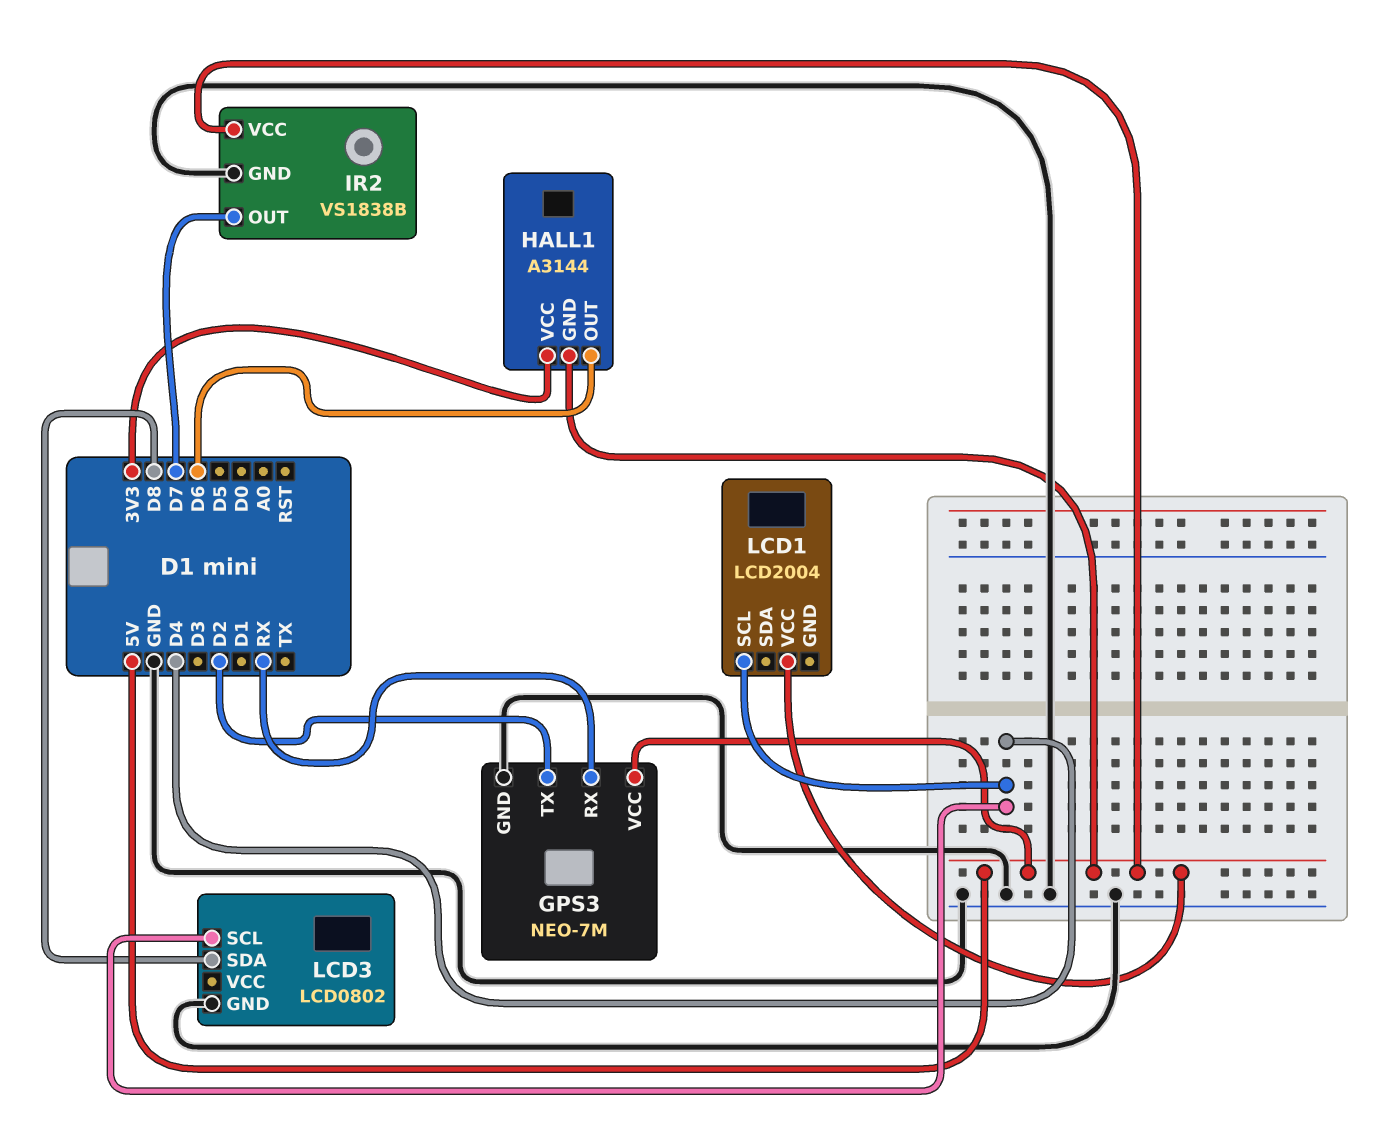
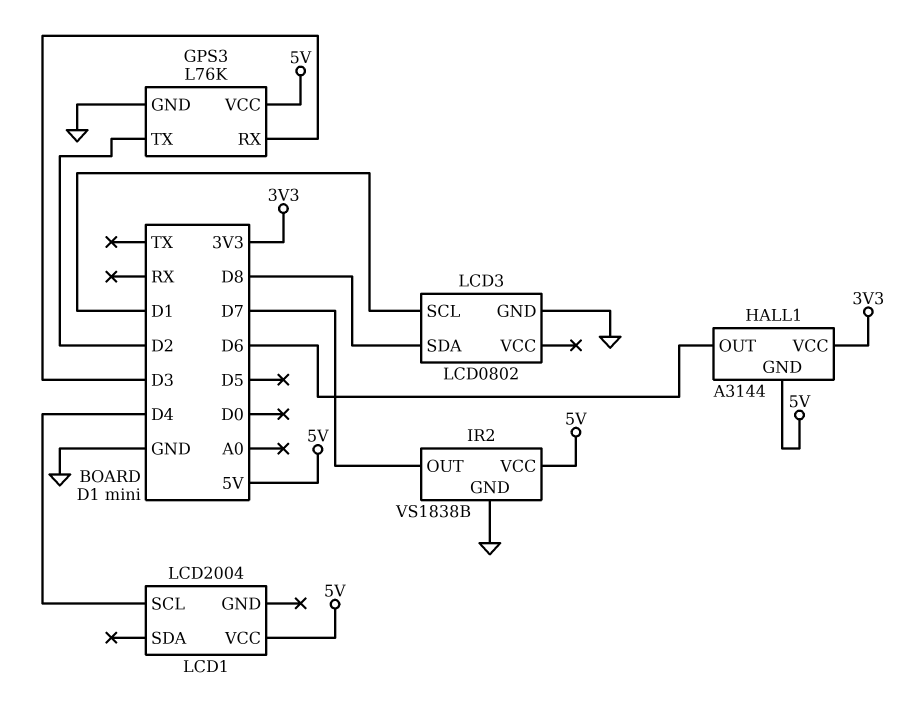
GPS3: NEO-7M -> L76K
GPS3 pin RX: RX -> D3
LCD3 pin SCL: D4 -> D1

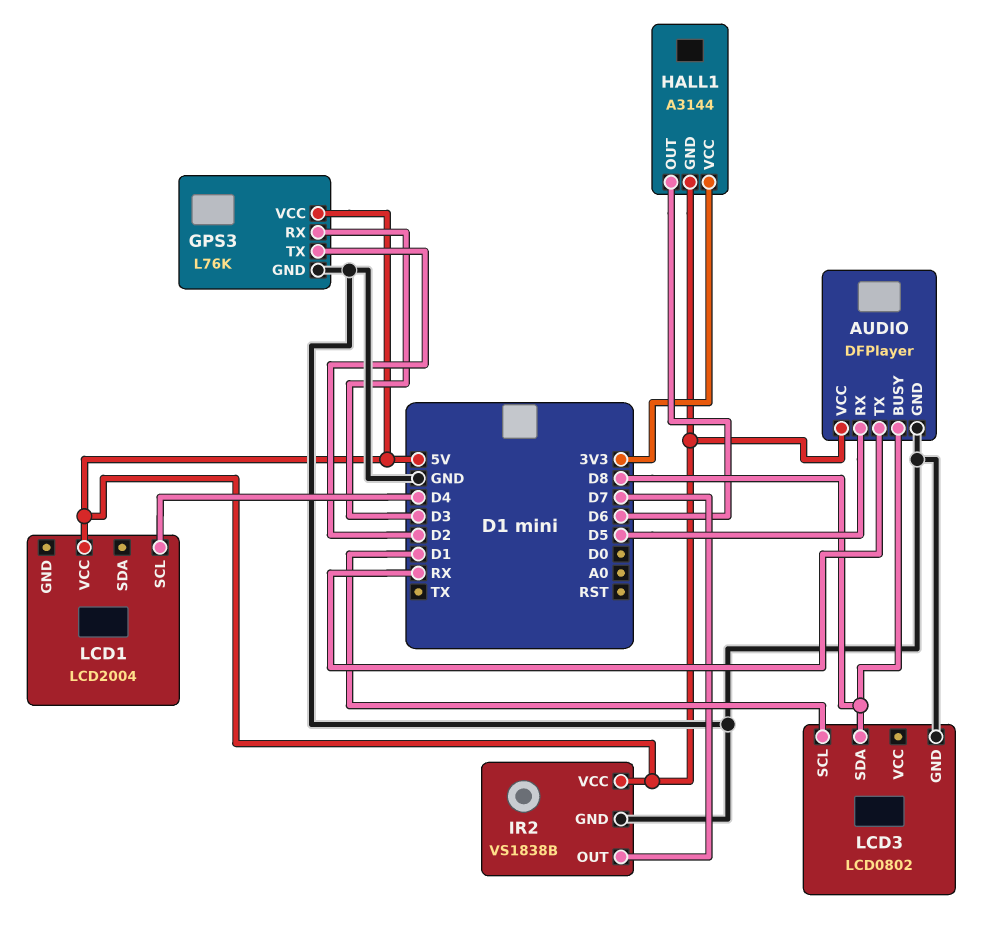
AUDIO: none -> DFPlayer
AUDIO pin BUSY: none -> D8
AUDIO pin GND: none -> GND
AUDIO pin RX: none -> D5
AUDIO pin TX: none -> RX
AUDIO pin VCC: none -> 5V

